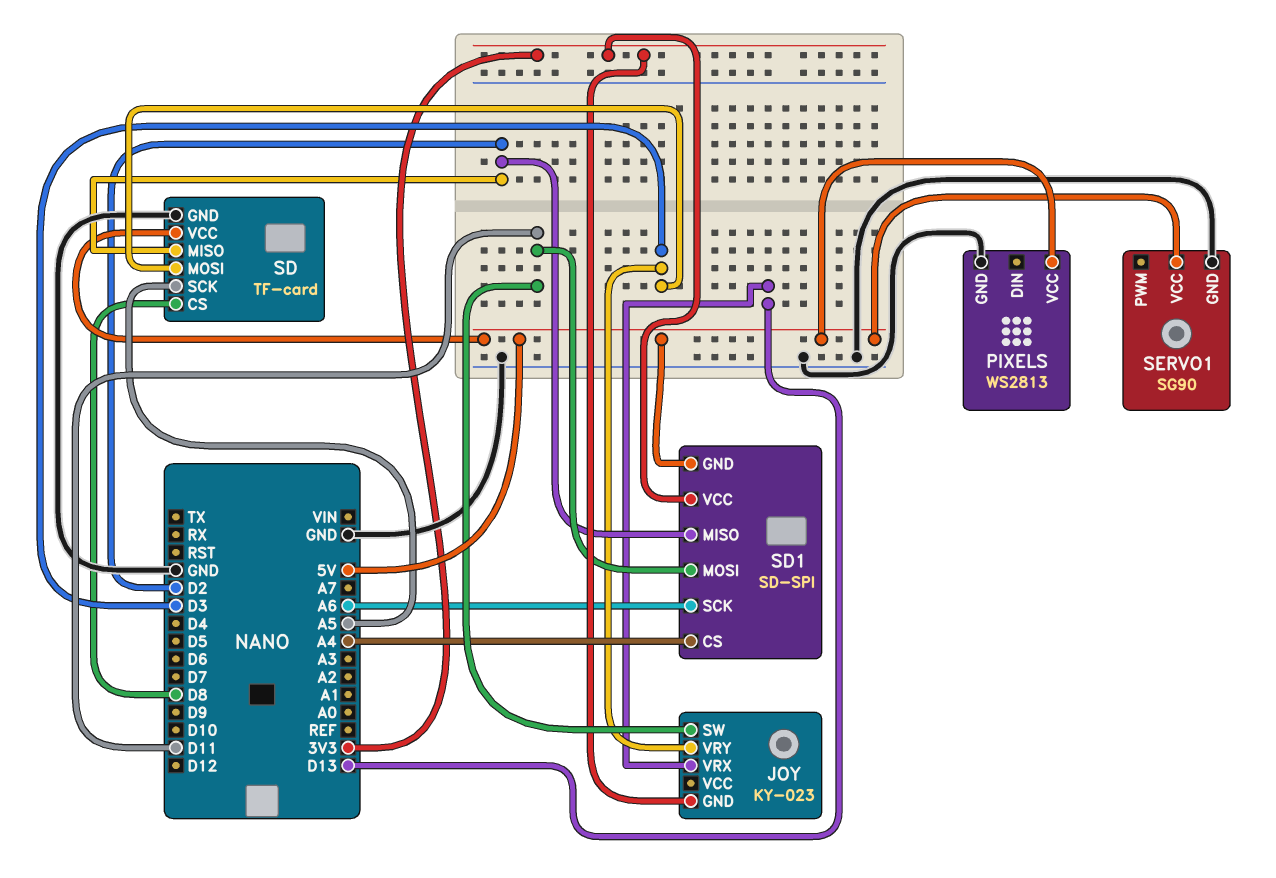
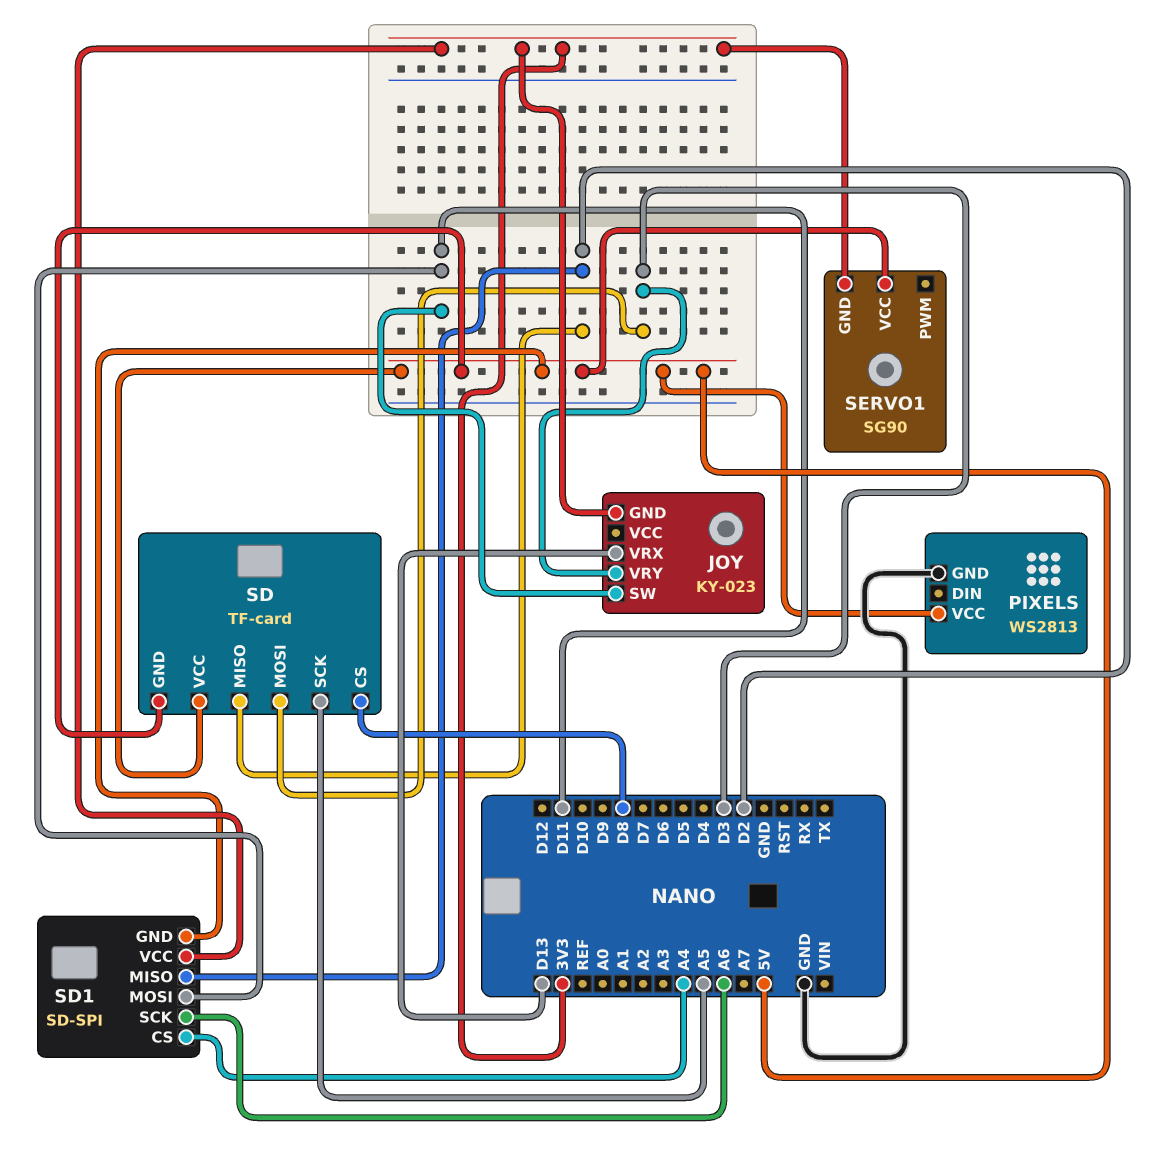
SD pin GND: GND -> 5V
SERVO1 pin GND: GND -> 3V3

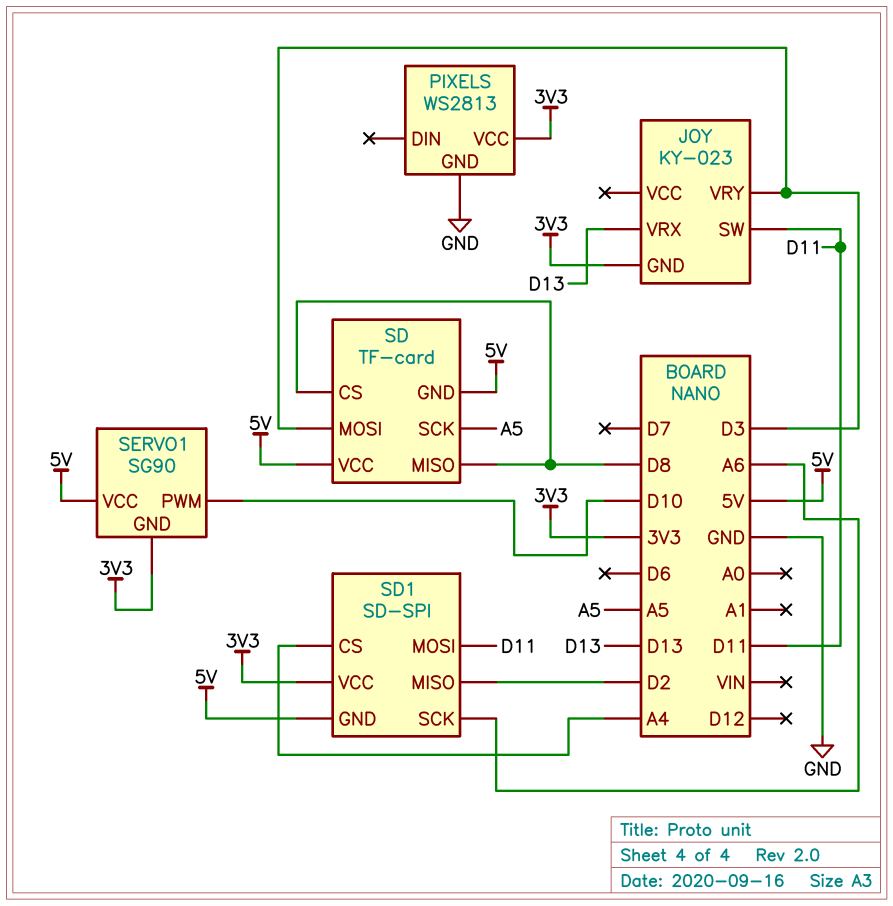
PIXELS pin VCC: 5V -> 3V3
SD pin MISO: D2 -> D8
SERVO1 pin PWM: none -> D10

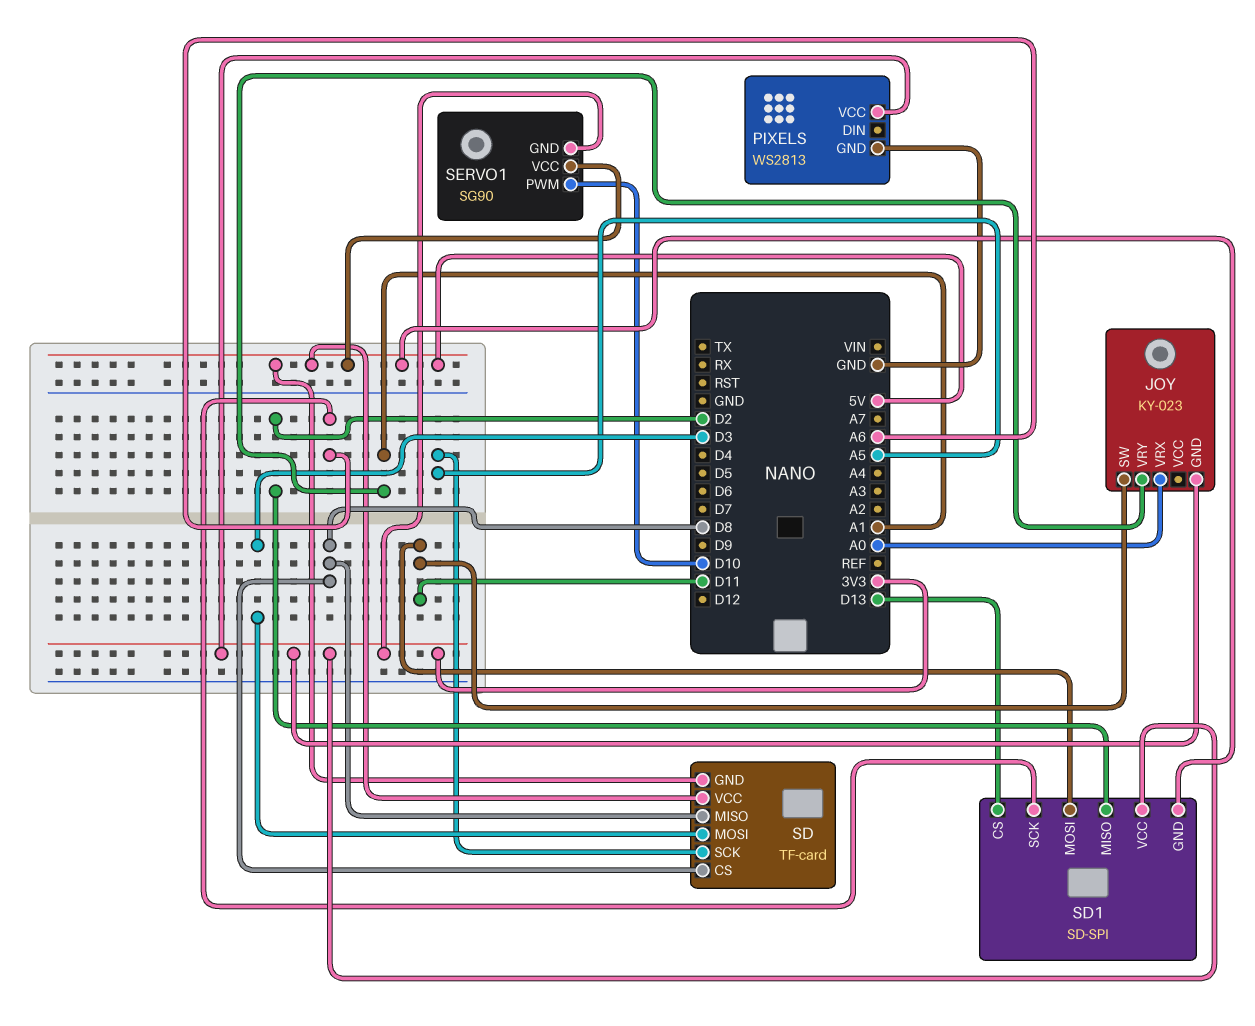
JOY pin VRX: D13 -> A0
JOY pin VRY: D3 -> A1
SD1 pin CS: A4 -> D13

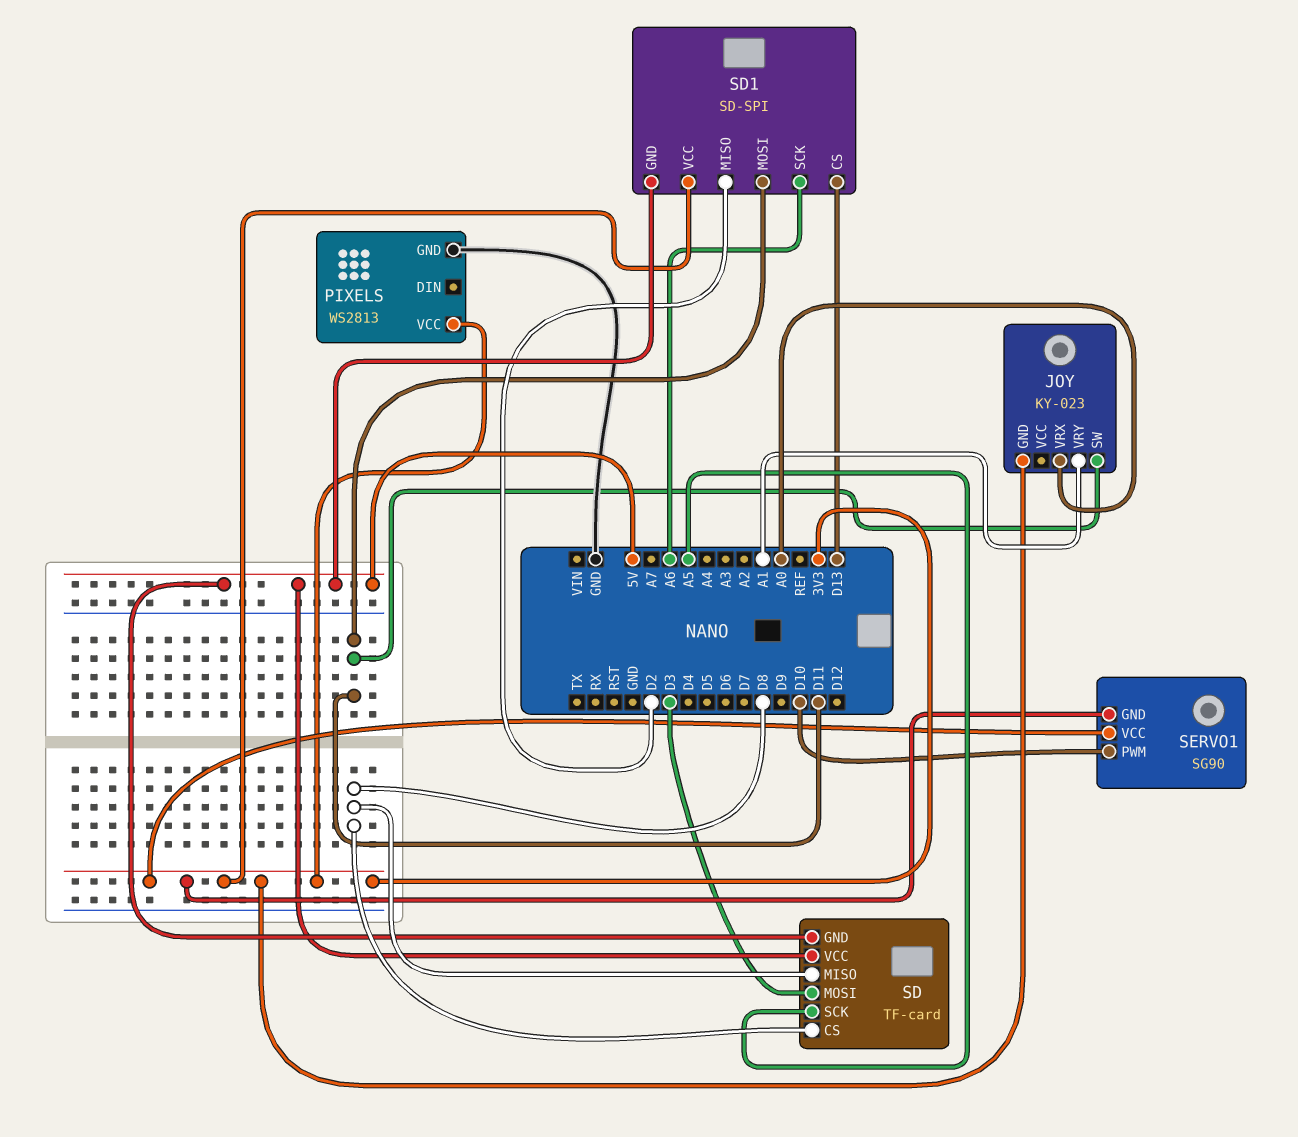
SERVO1 pin VCC: 5V -> 3V3

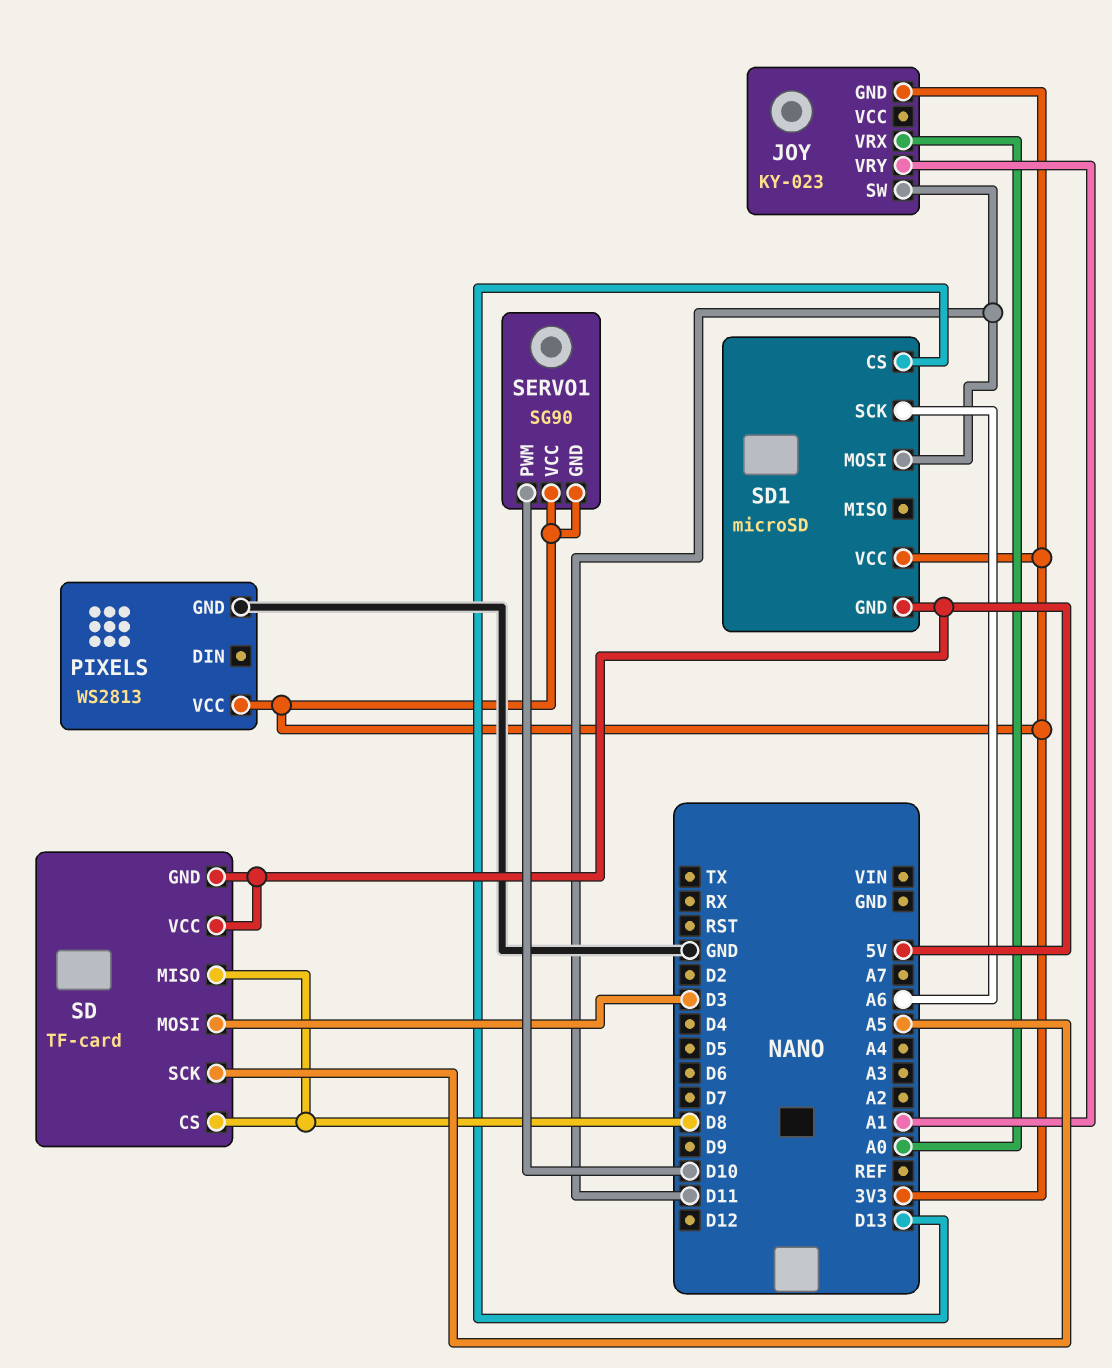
SD1: SD-SPI -> microSD
SD1 pin MISO: D2 -> none

